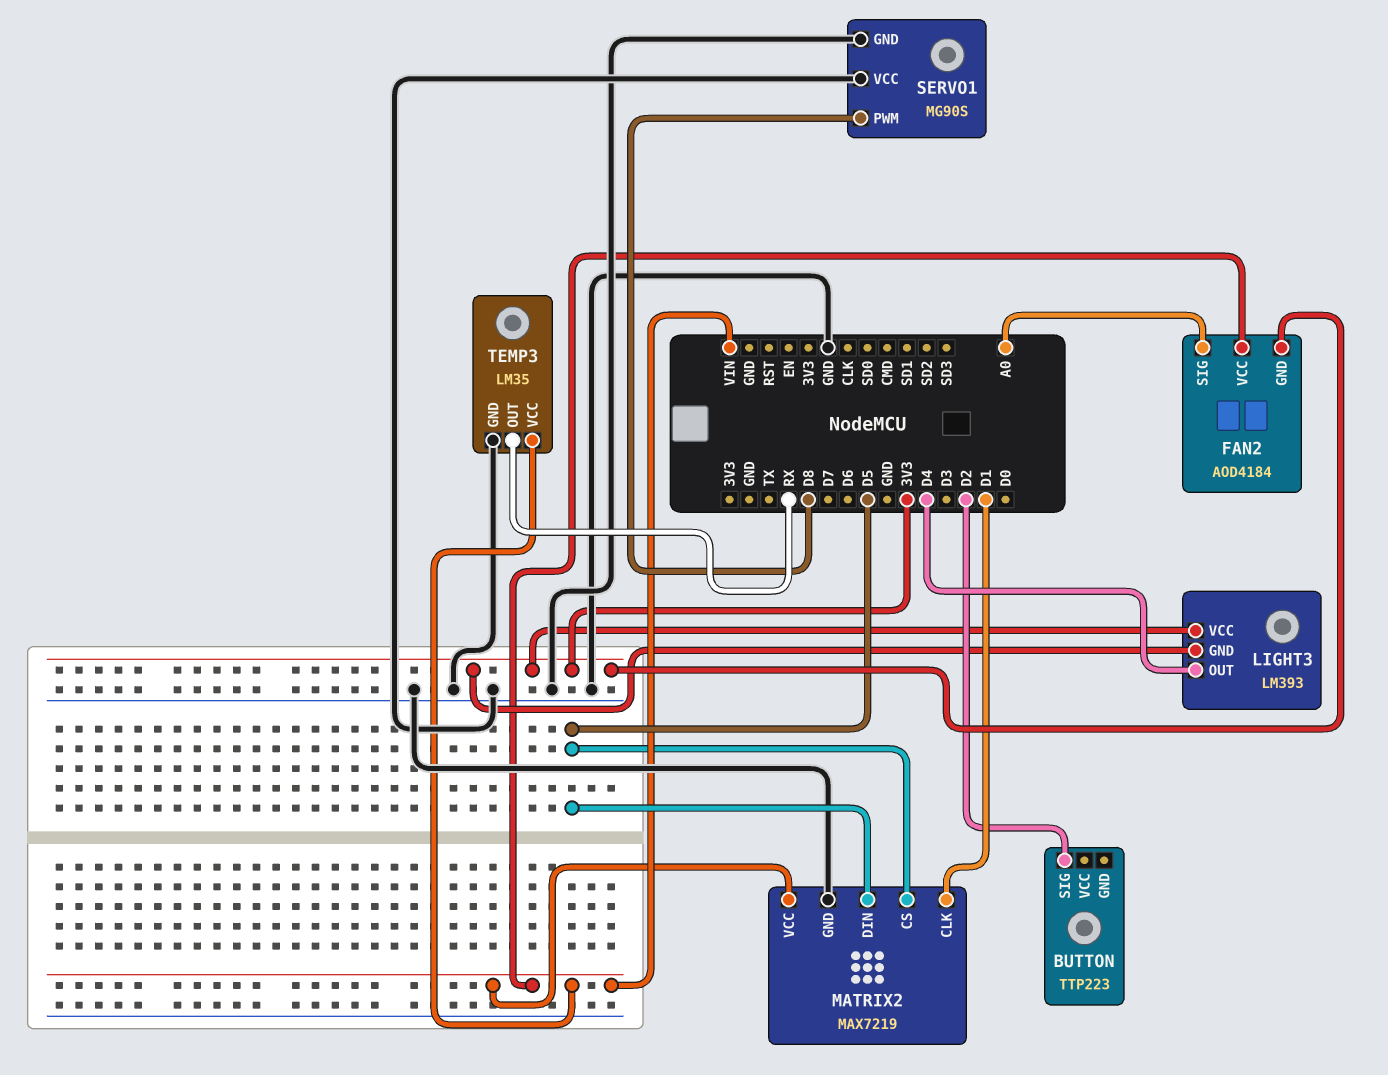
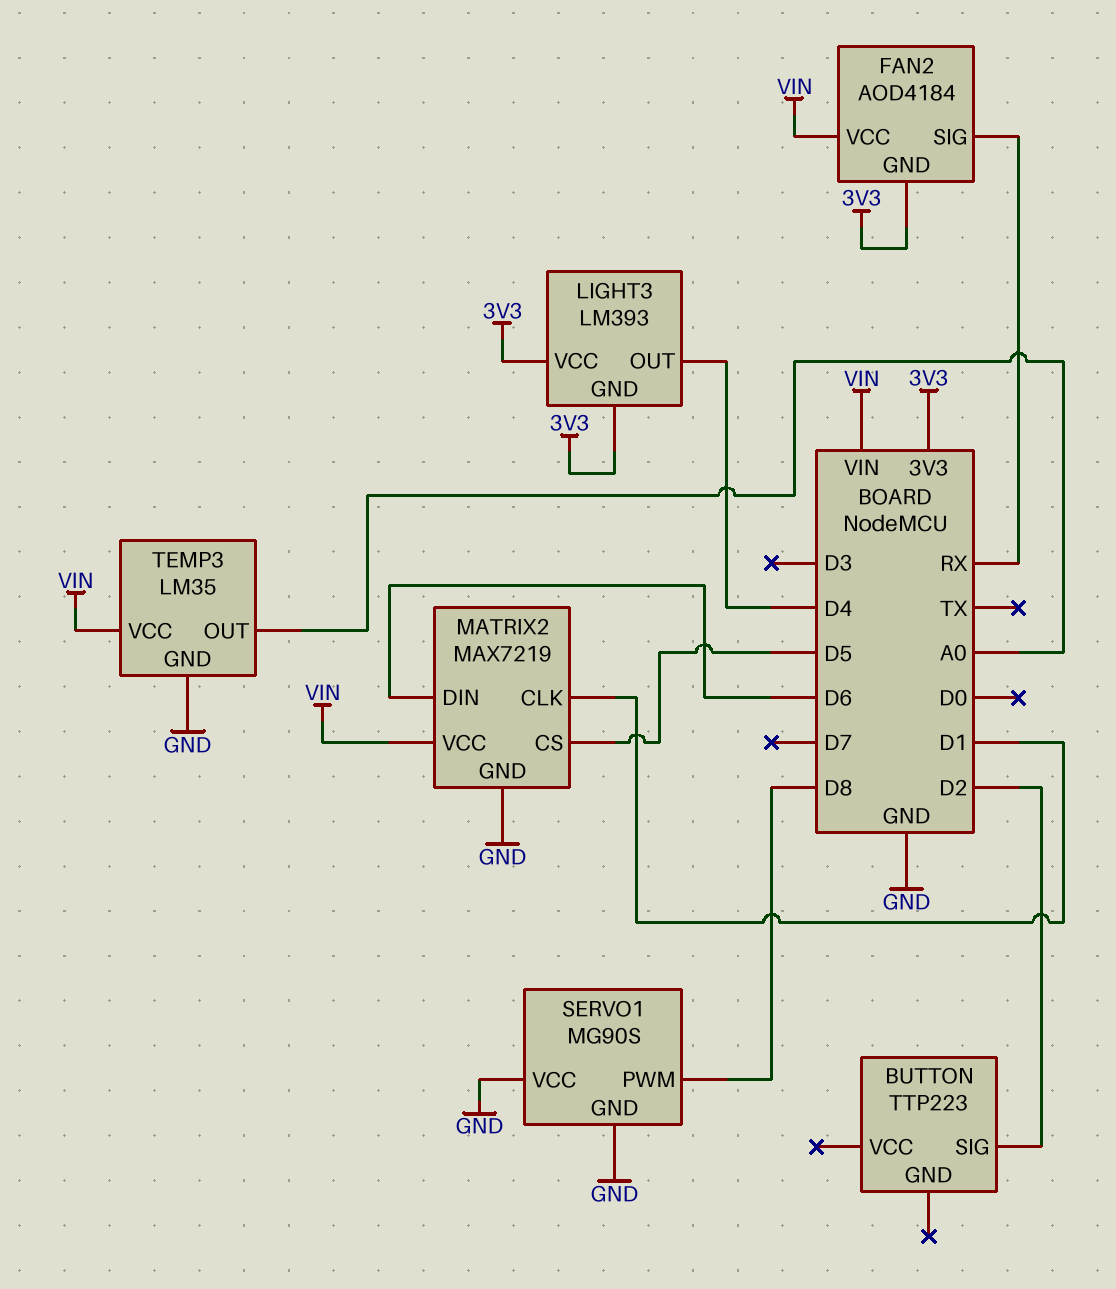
FAN2 pin SIG: A0 -> RX
MATRIX2 pin DIN: D5 -> D6
TEMP3 pin OUT: RX -> A0

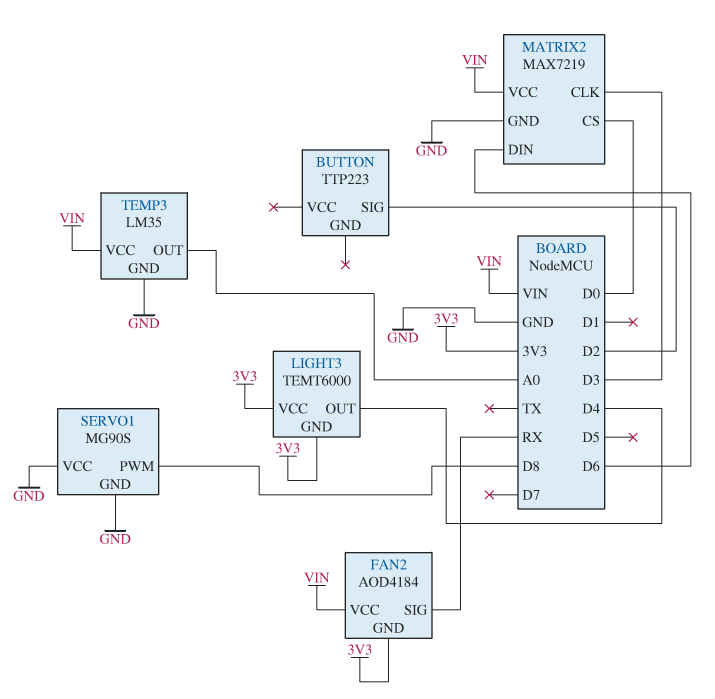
LIGHT3: LM393 -> TEMT6000
MATRIX2 pin CLK: D1 -> D3
MATRIX2 pin CS: D5 -> D0

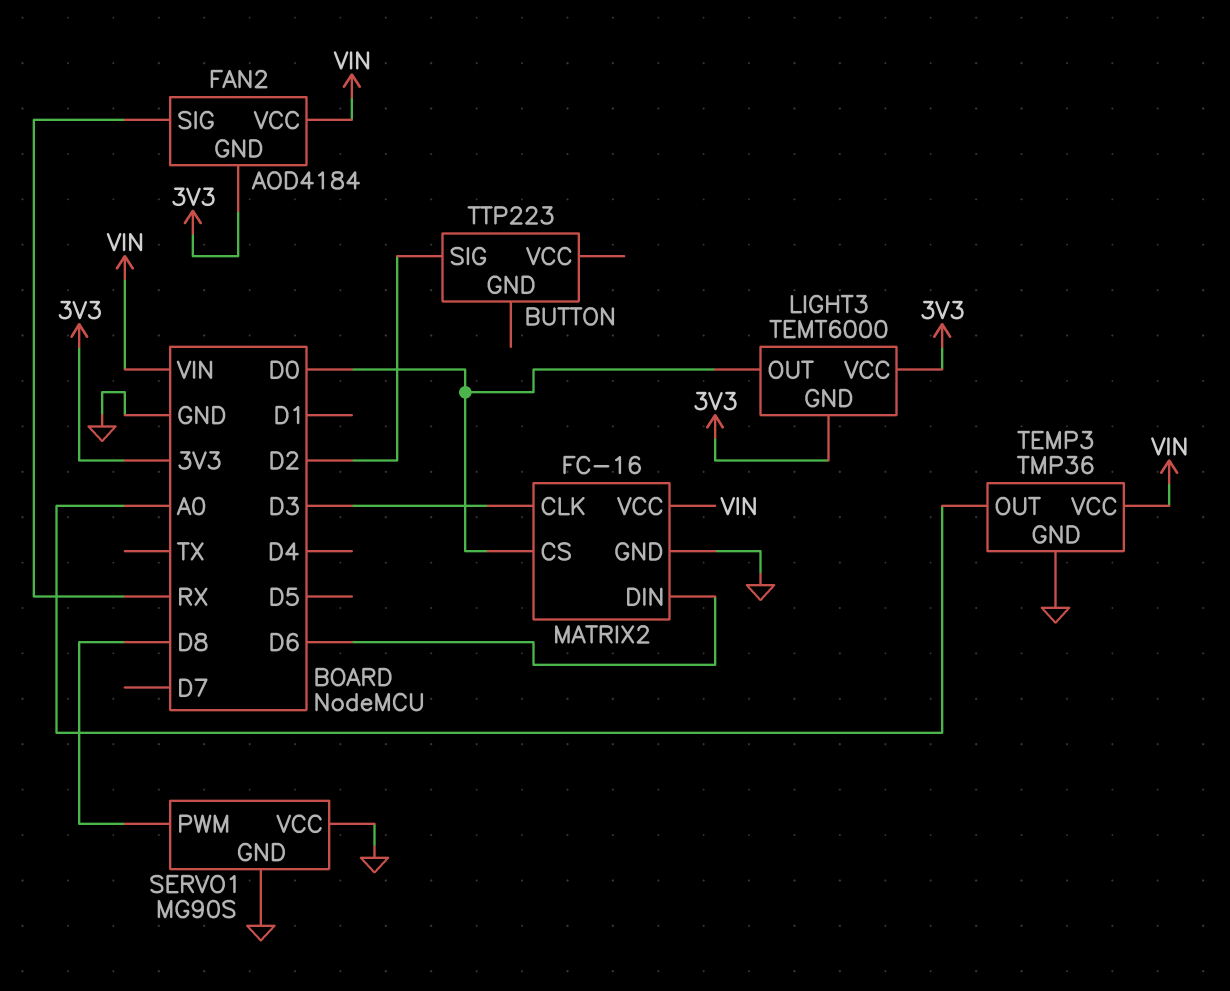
LIGHT3 pin OUT: D4 -> D0
MATRIX2: MAX7219 -> FC-16
TEMP3: LM35 -> TMP36

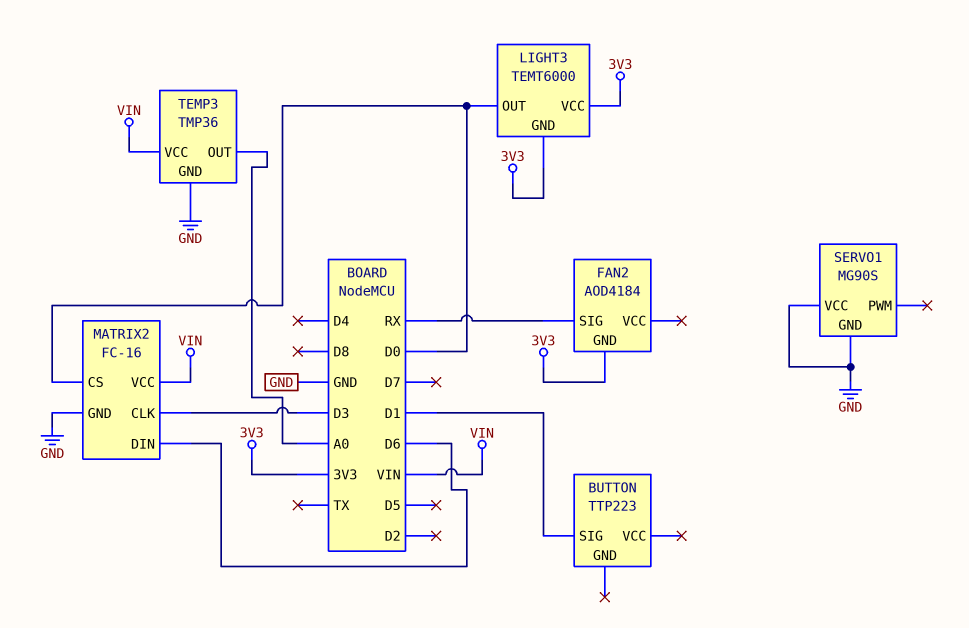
BUTTON pin SIG: D2 -> D1
FAN2 pin VCC: VIN -> none
SERVO1 pin PWM: D8 -> none

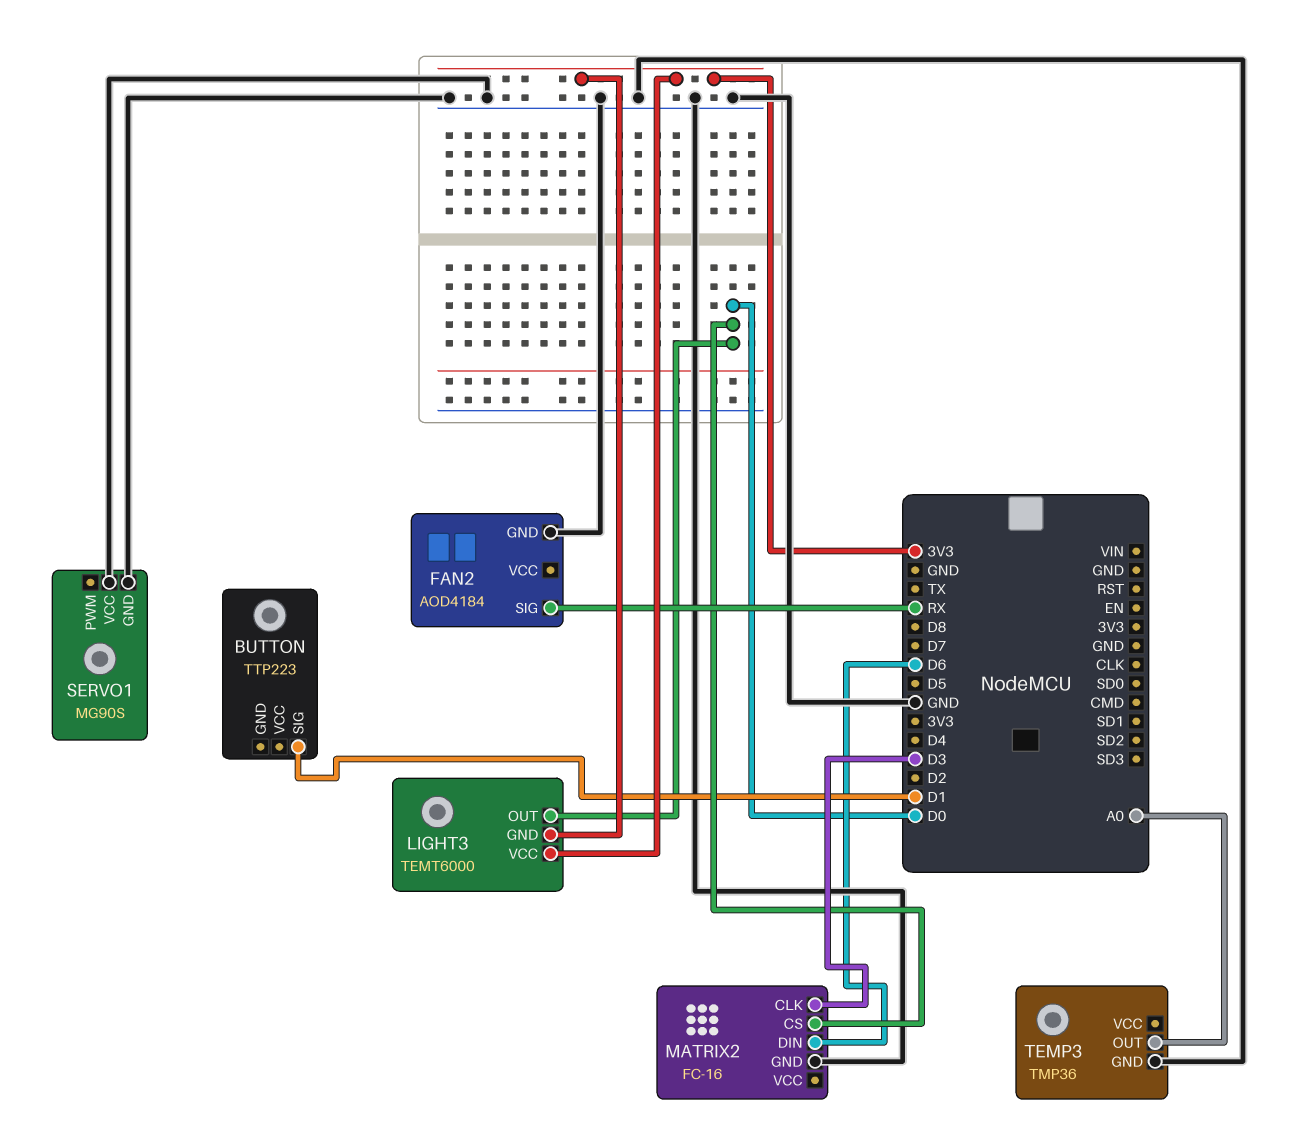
FAN2 pin GND: 3V3 -> GND
MATRIX2 pin VCC: VIN -> none
TEMP3 pin VCC: VIN -> none

